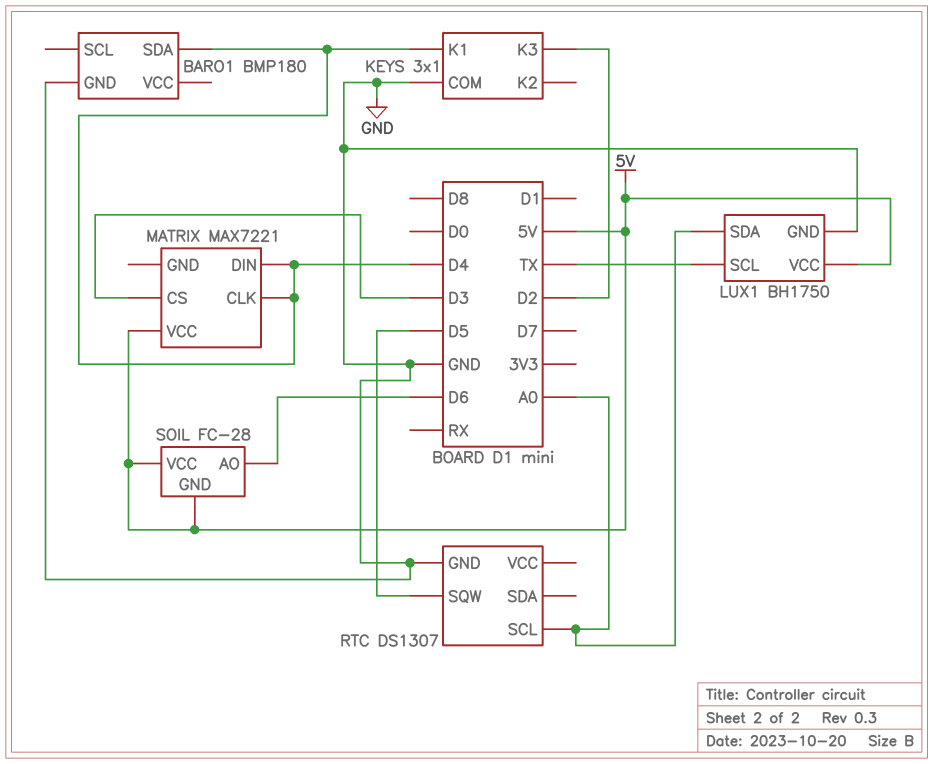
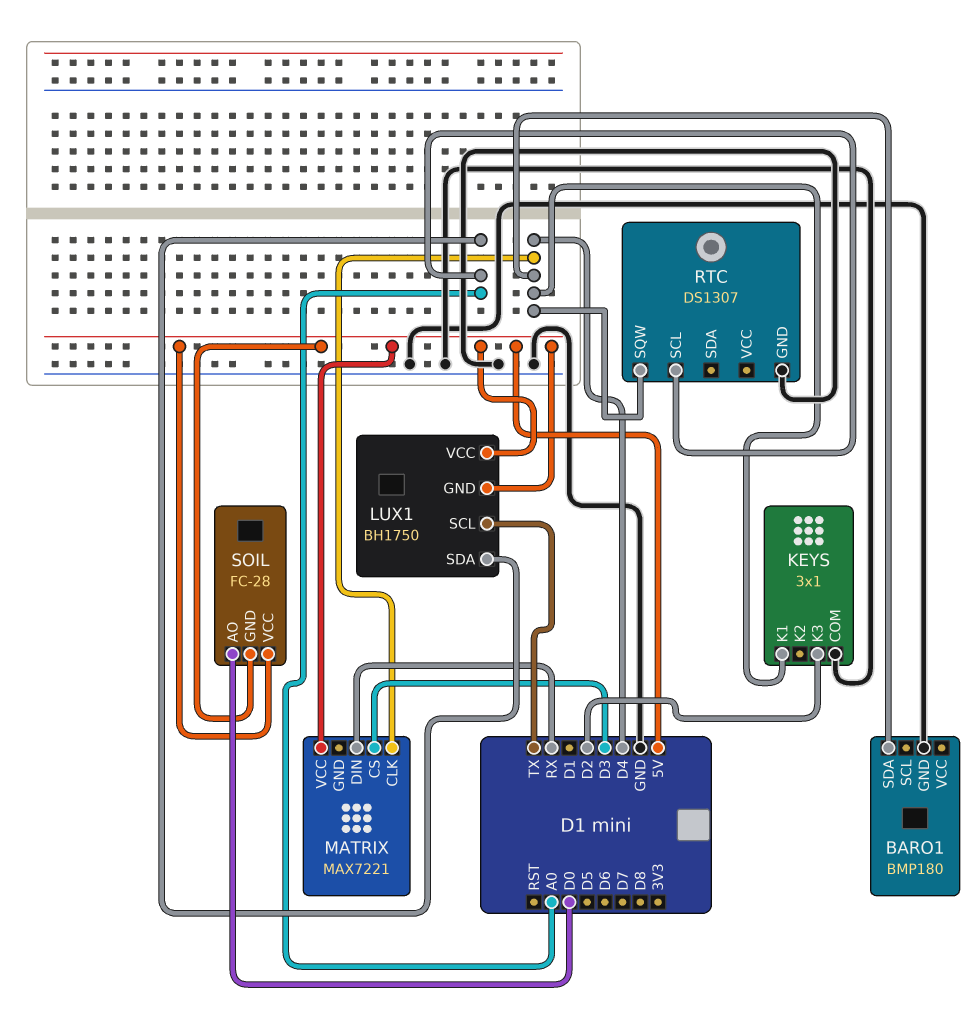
LUX1 pin GND: GND -> 5V
MATRIX pin DIN: D4 -> RX
RTC pin SQW: D5 -> D4
SOIL pin AO: D6 -> D0

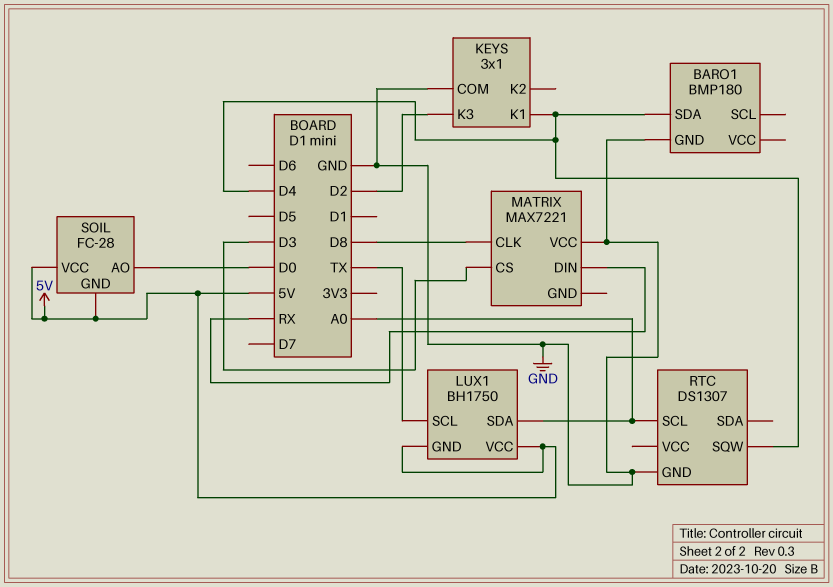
MATRIX pin CLK: D4 -> D8
MATRIX pin VCC: 5V -> GND

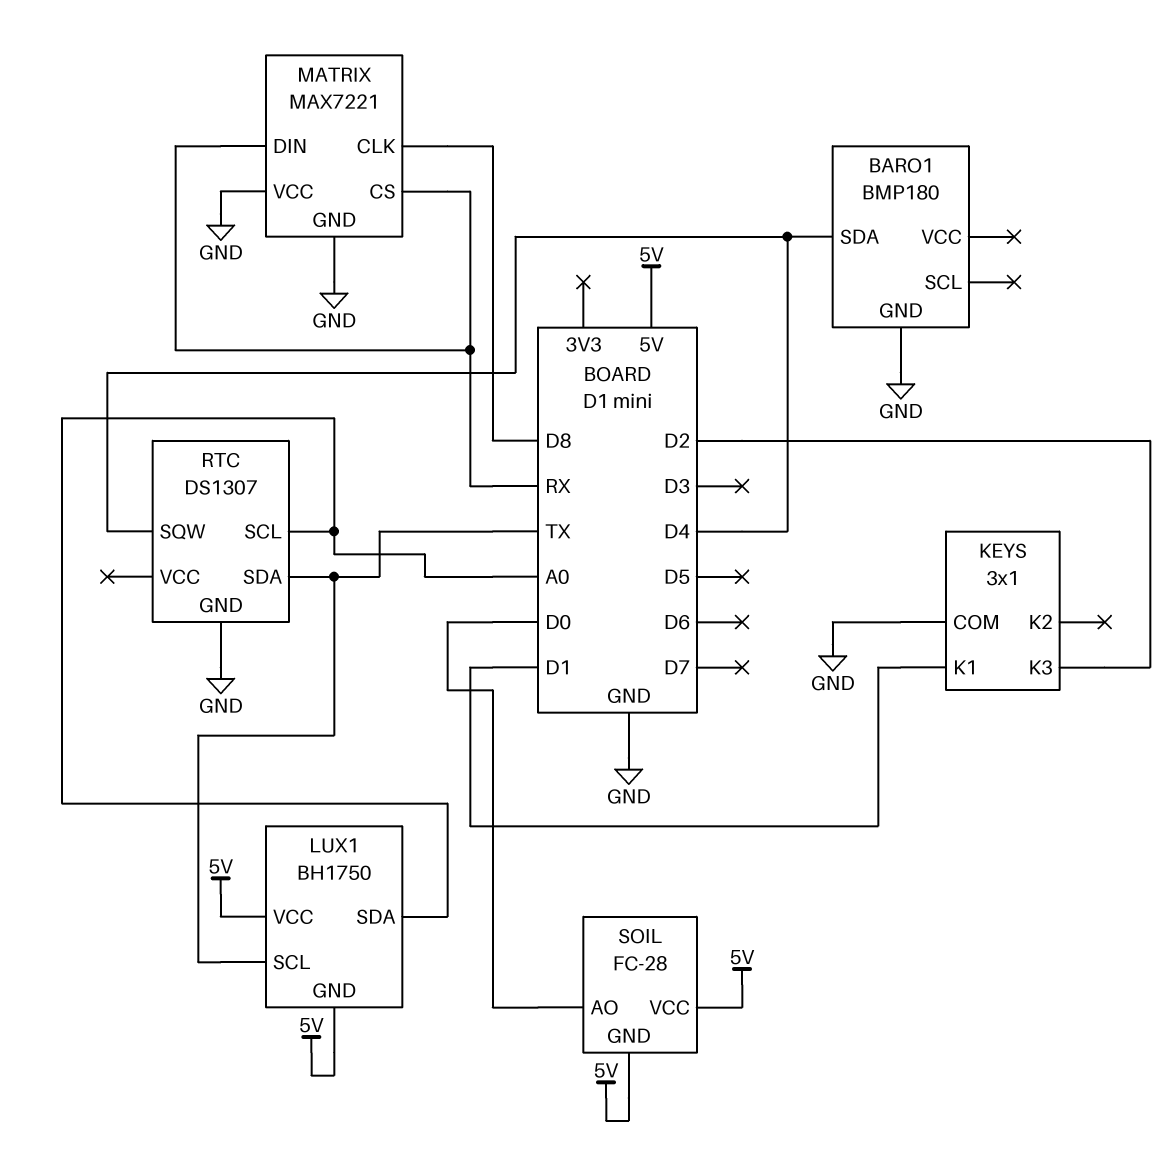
KEYS pin K1: D4 -> D1
MATRIX pin CS: D3 -> RX
MATRIX pin GND: none -> GND
RTC pin SDA: none -> TX

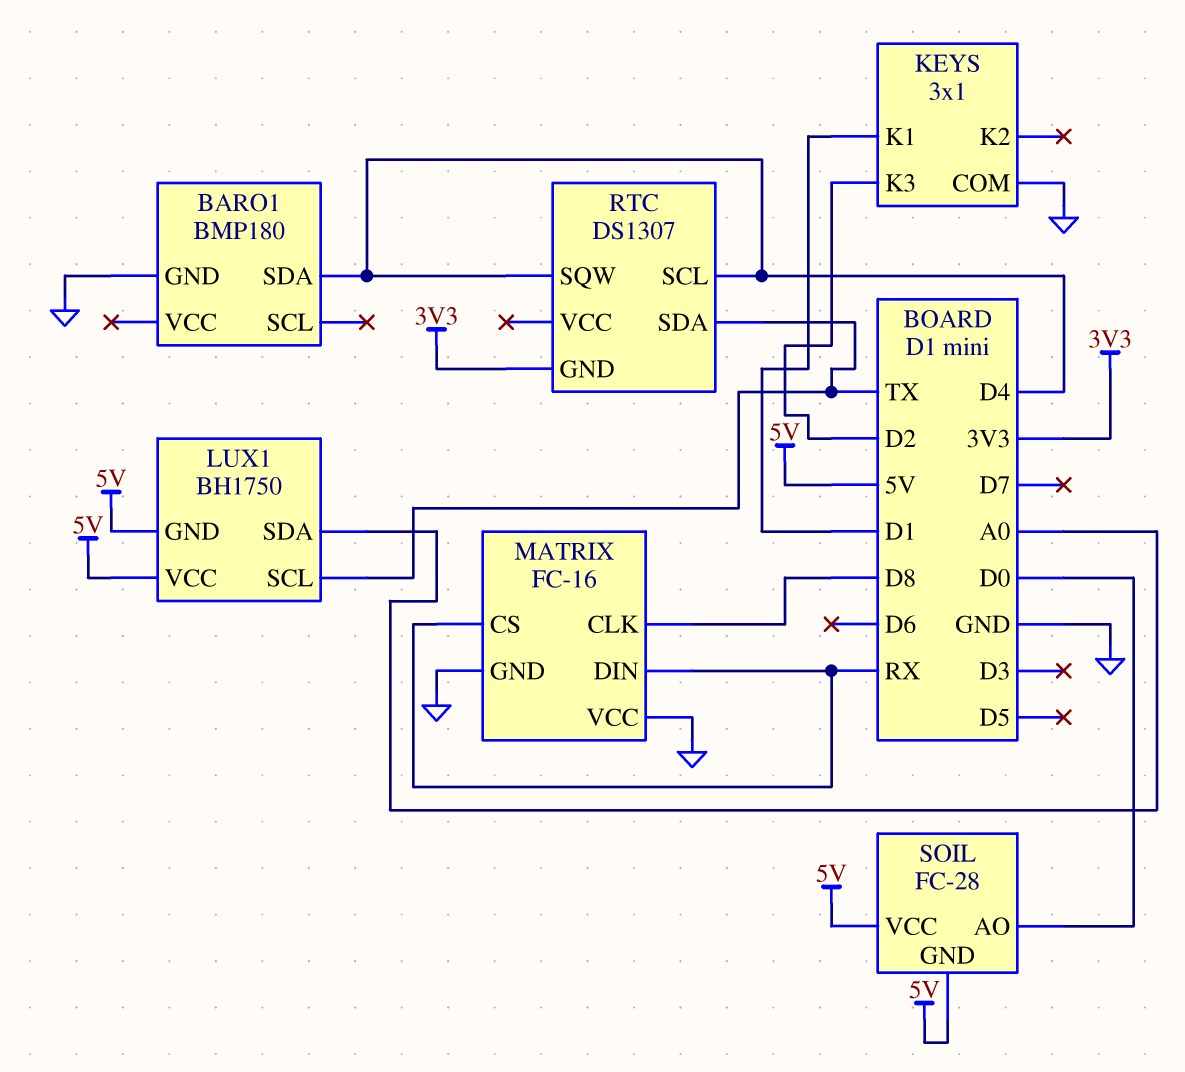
MATRIX: MAX7221 -> FC-16
RTC pin GND: GND -> 3V3
RTC pin SCL: A0 -> D4

